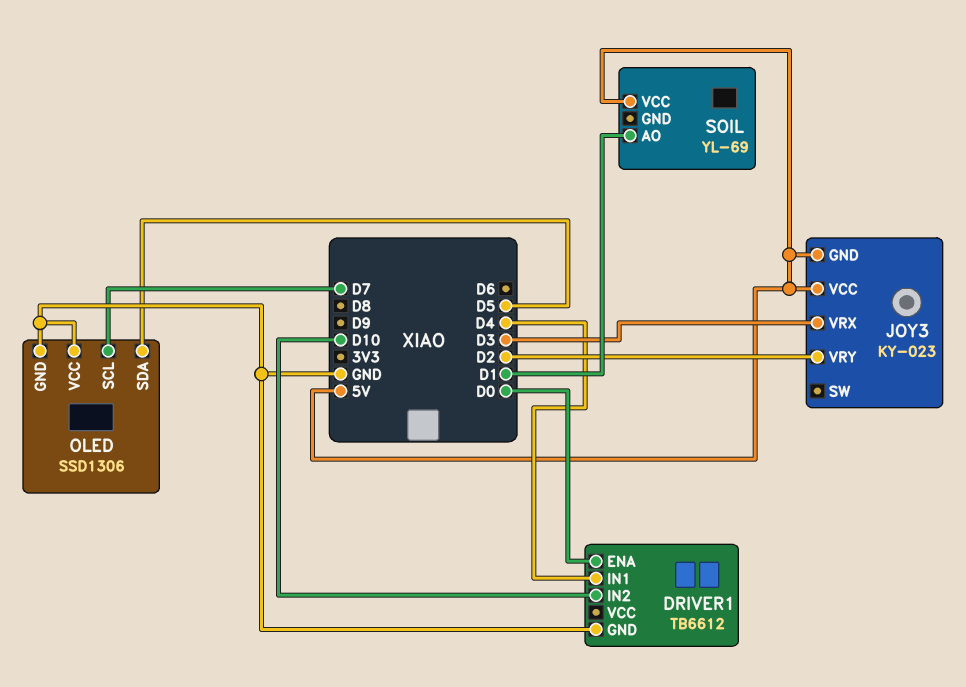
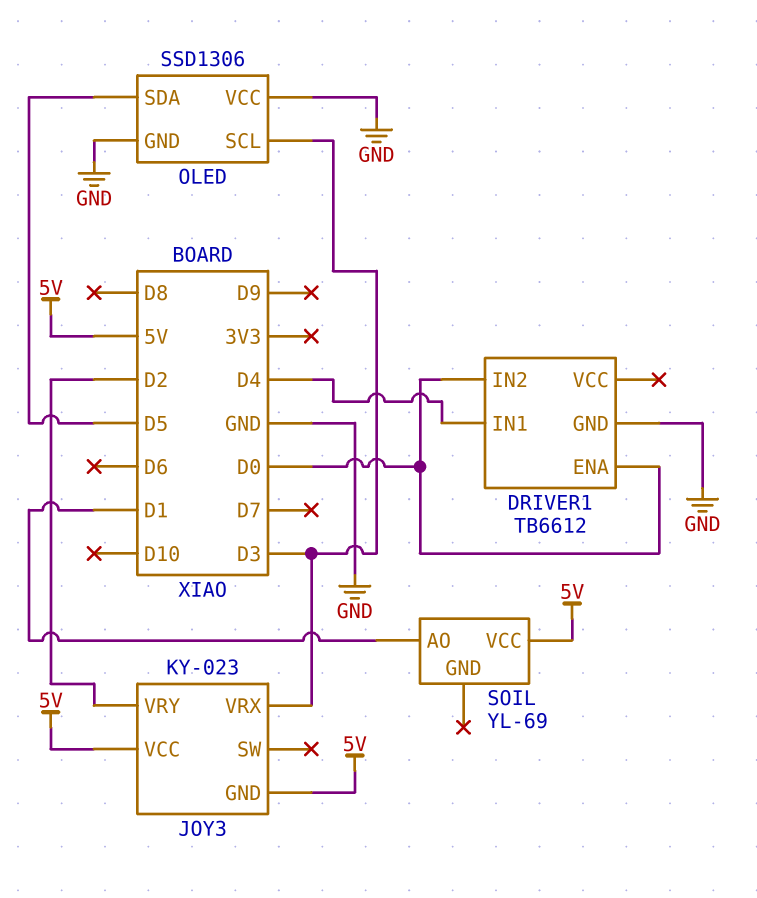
DRIVER1 pin IN2: D10 -> D0
OLED pin SCL: D7 -> D3

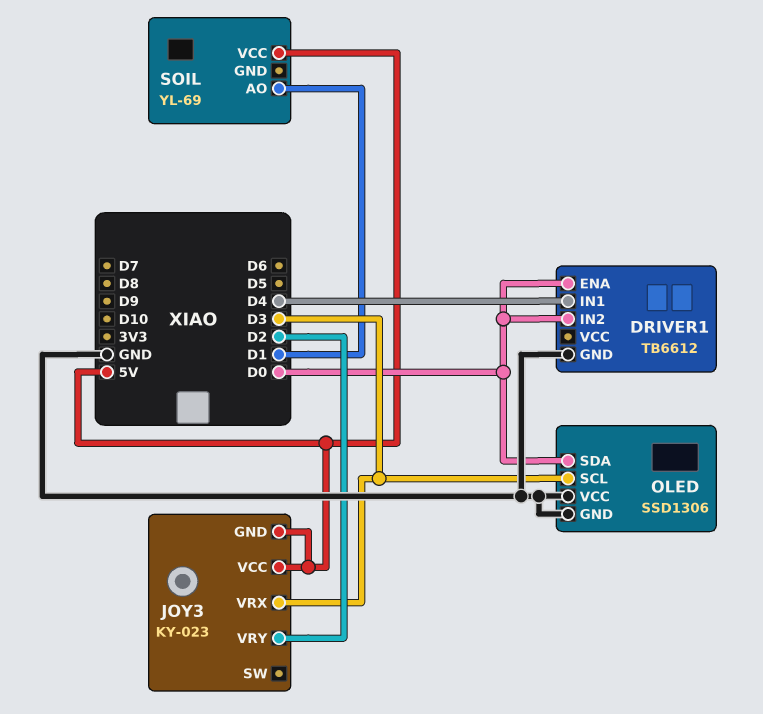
OLED pin SDA: D5 -> D0

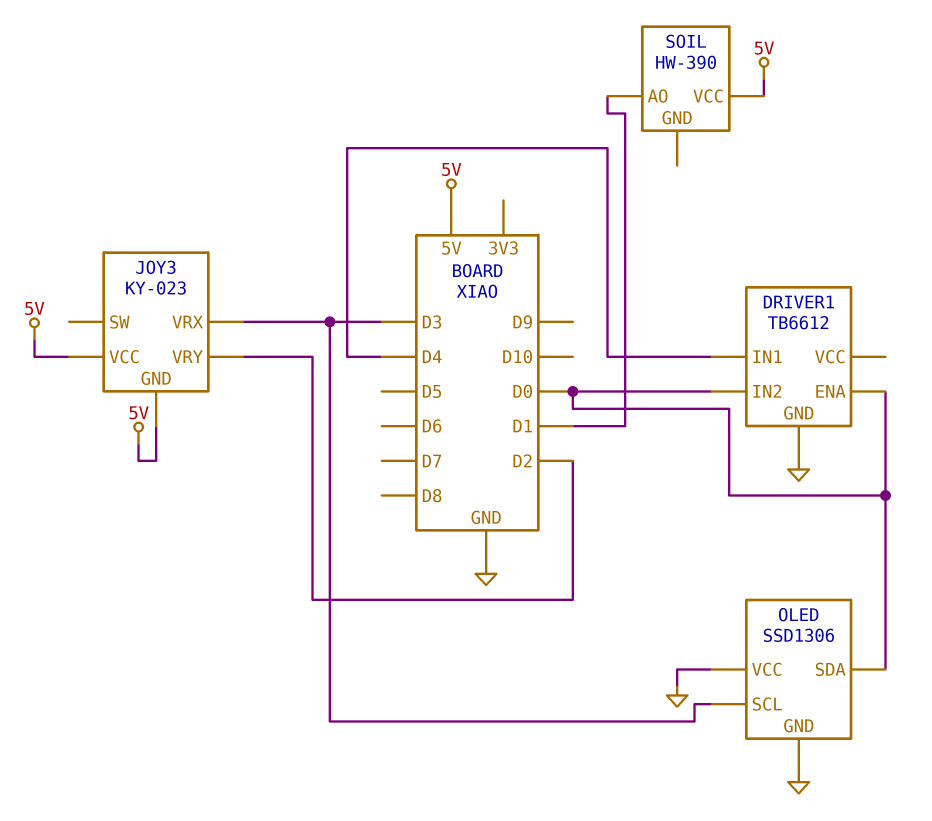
SOIL: YL-69 -> HW-390

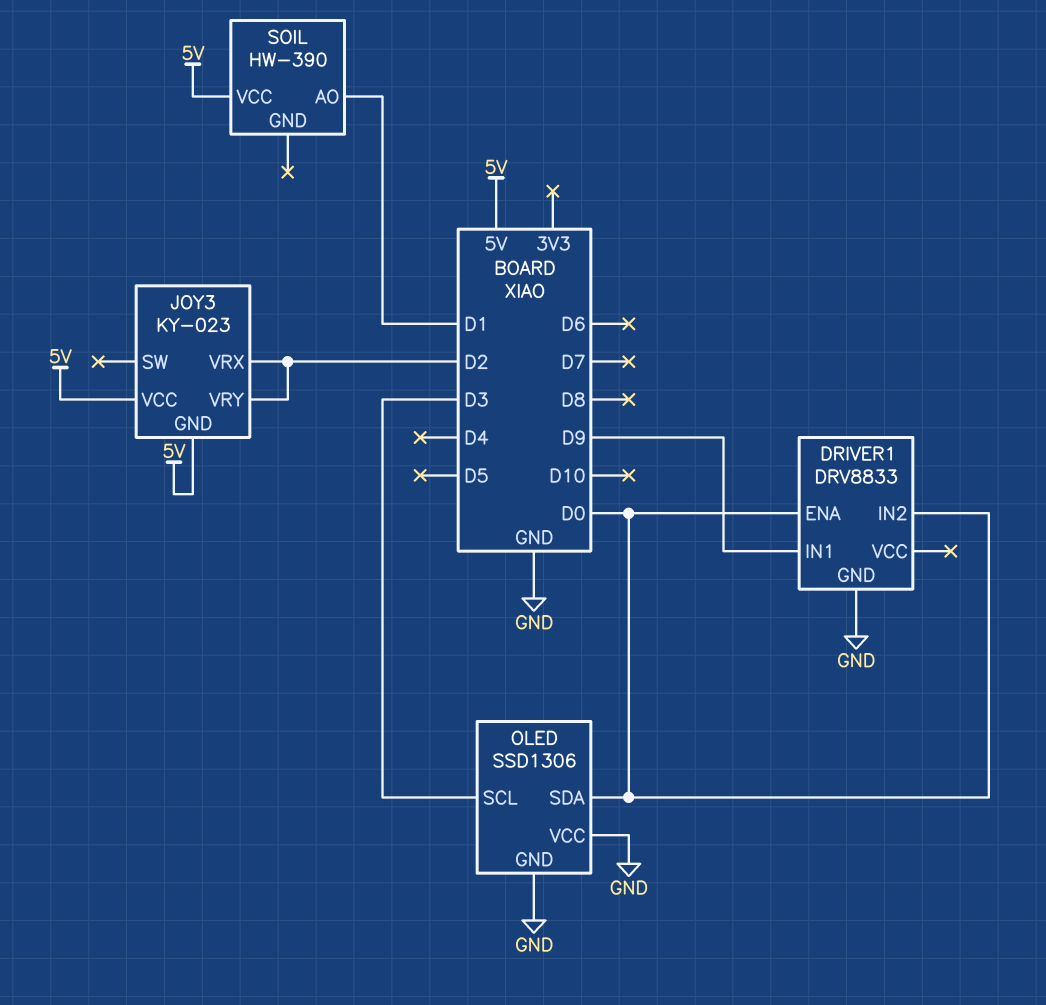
DRIVER1: TB6612 -> DRV8833
DRIVER1 pin IN1: D4 -> D9
JOY3 pin VRX: D3 -> D2

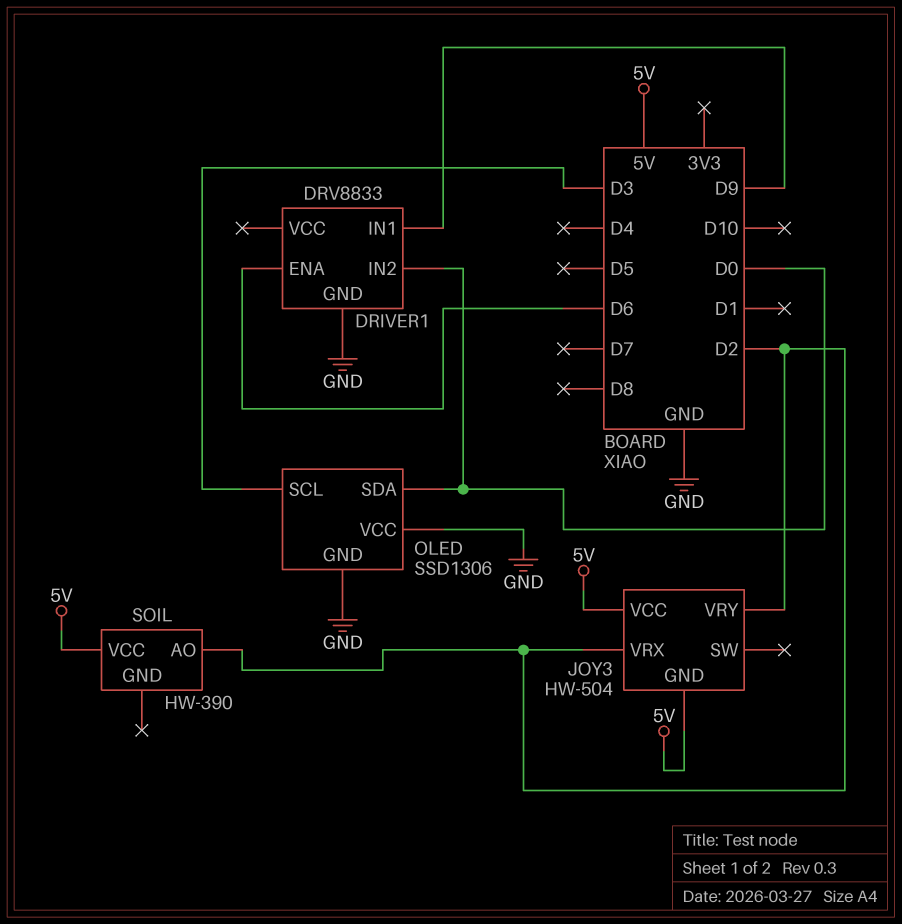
DRIVER1 pin ENA: D0 -> D6
JOY3: KY-023 -> HW-504
SOIL pin AO: D1 -> D2

